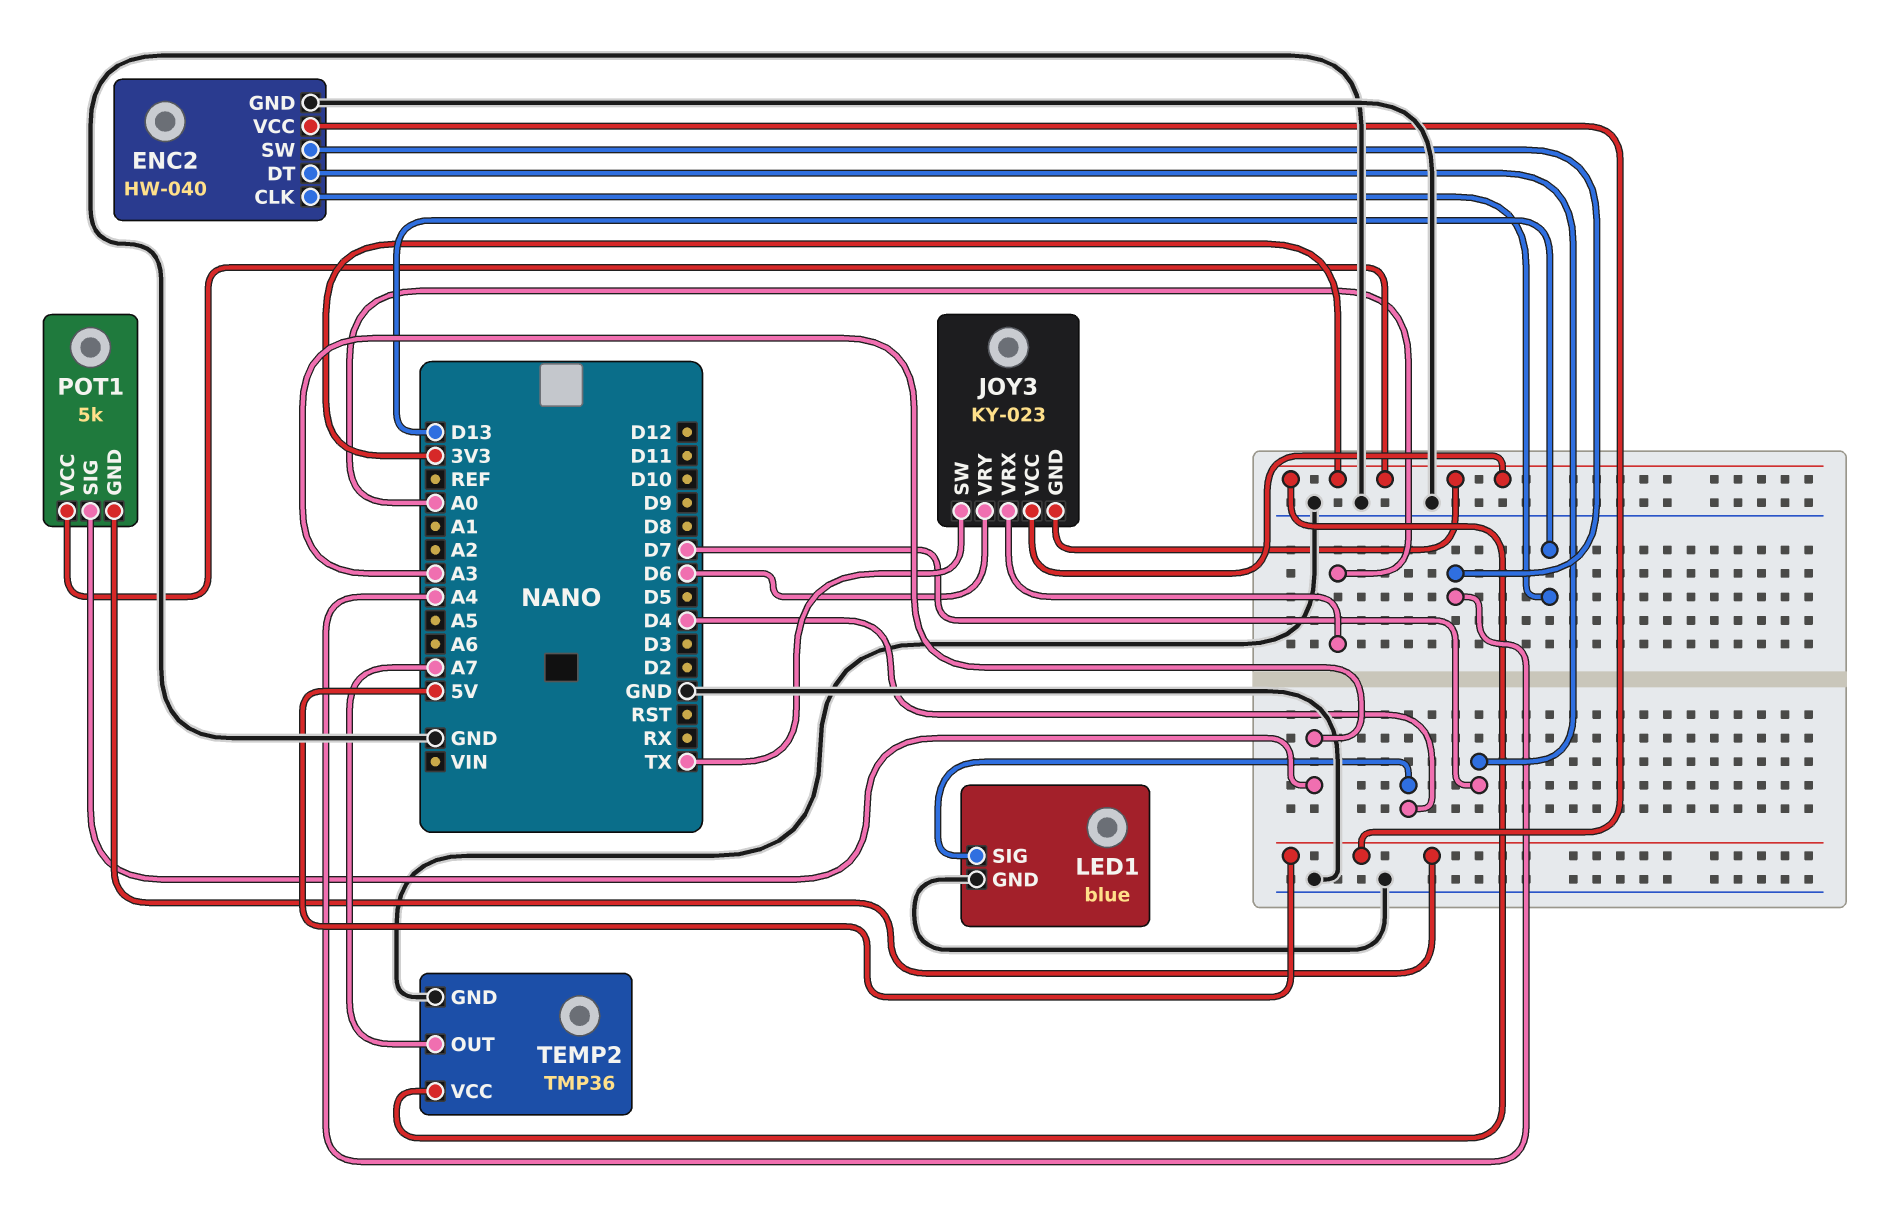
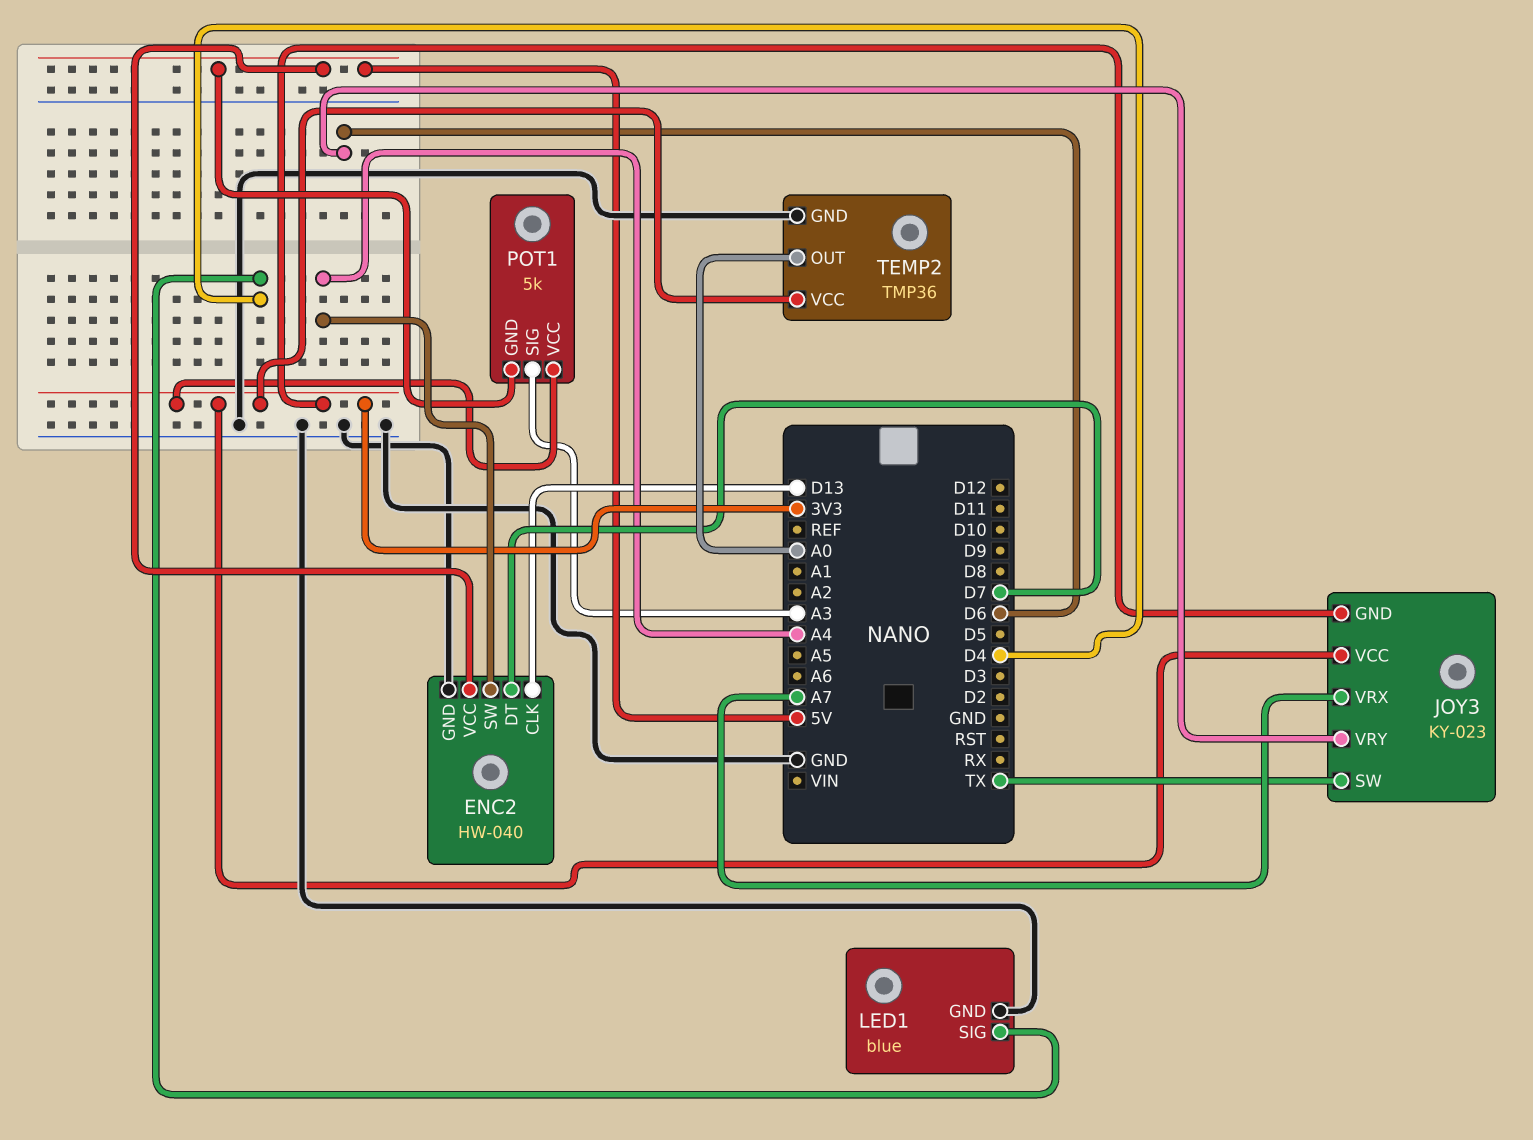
JOY3 pin VRX: A0 -> A7
TEMP2 pin OUT: A7 -> A0

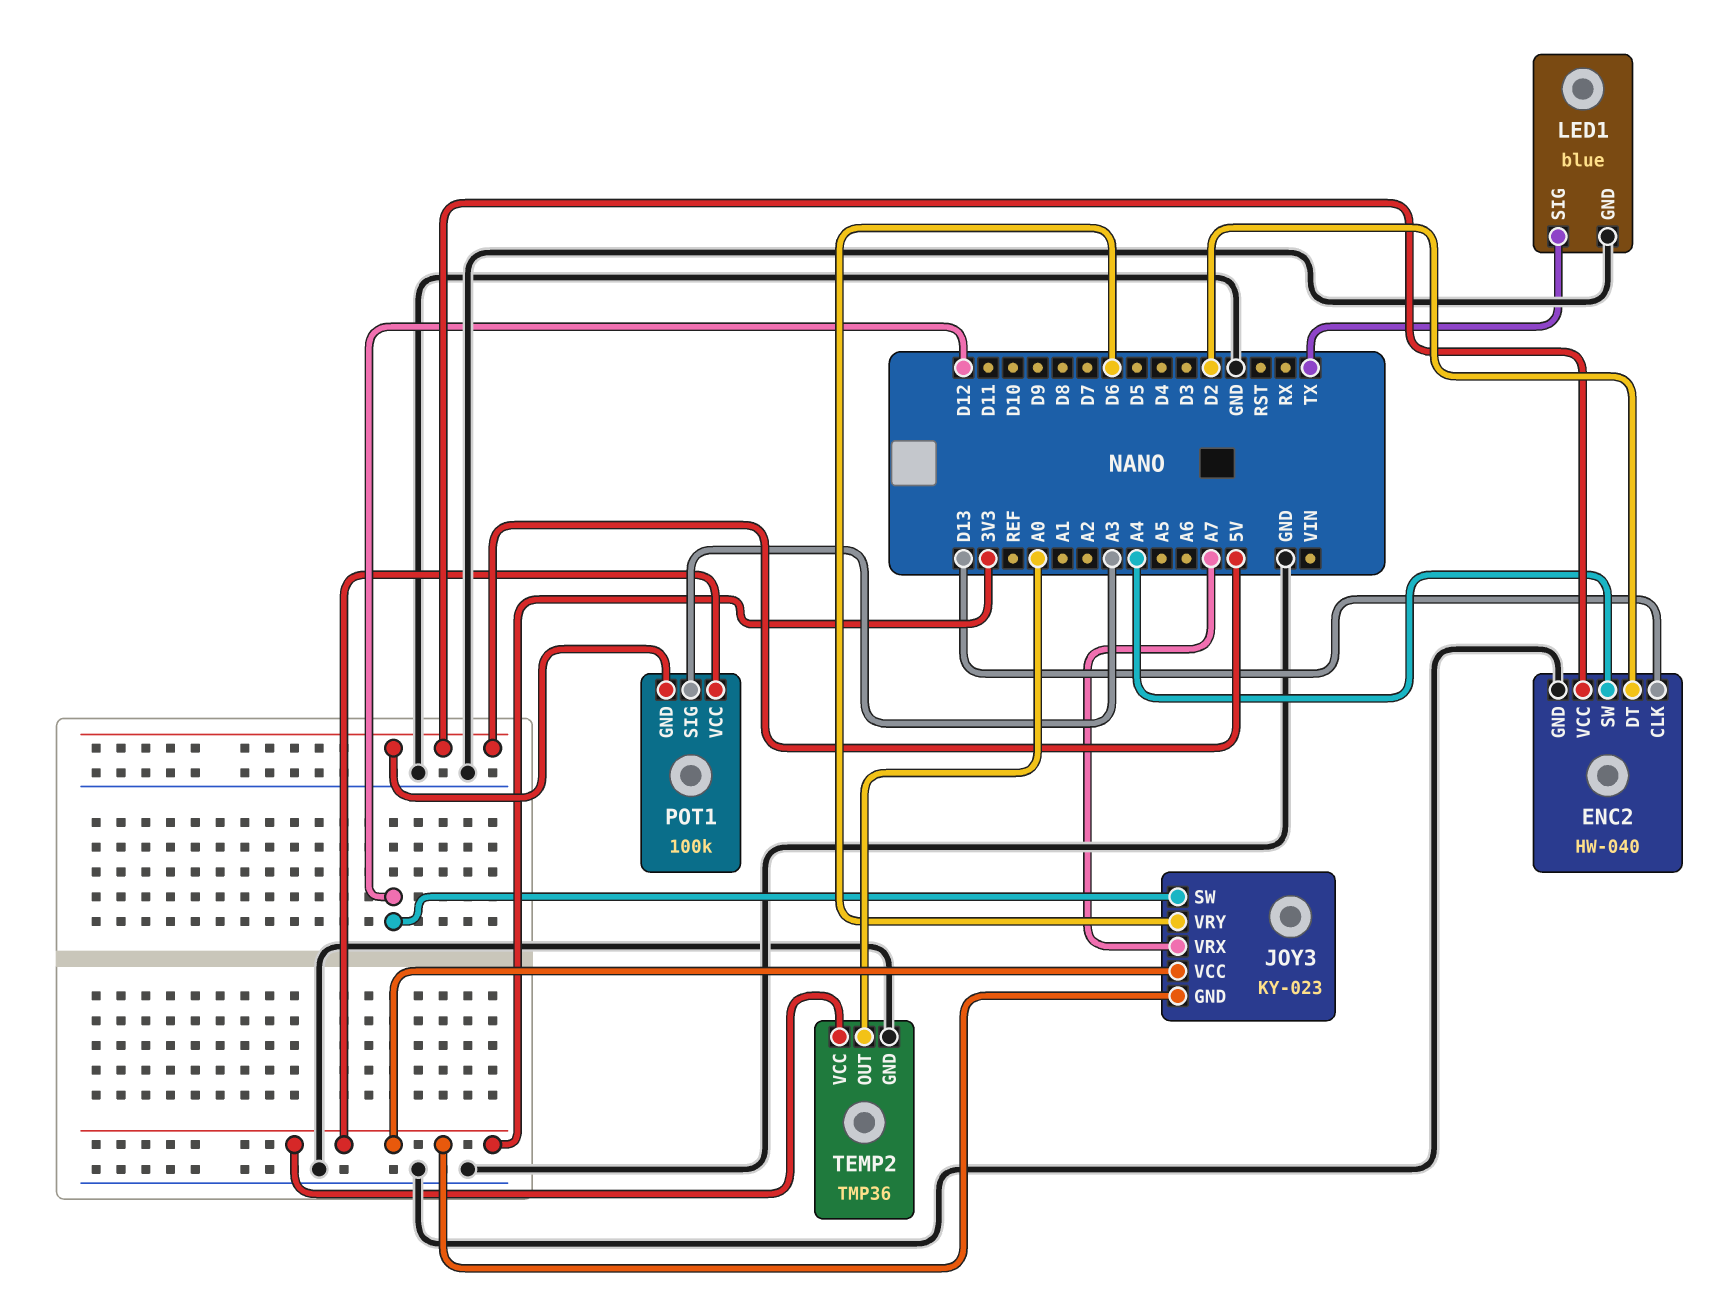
ENC2 pin DT: D7 -> D2
JOY3 pin SW: TX -> D12
LED1 pin SIG: D4 -> TX
POT1: 5k -> 100k

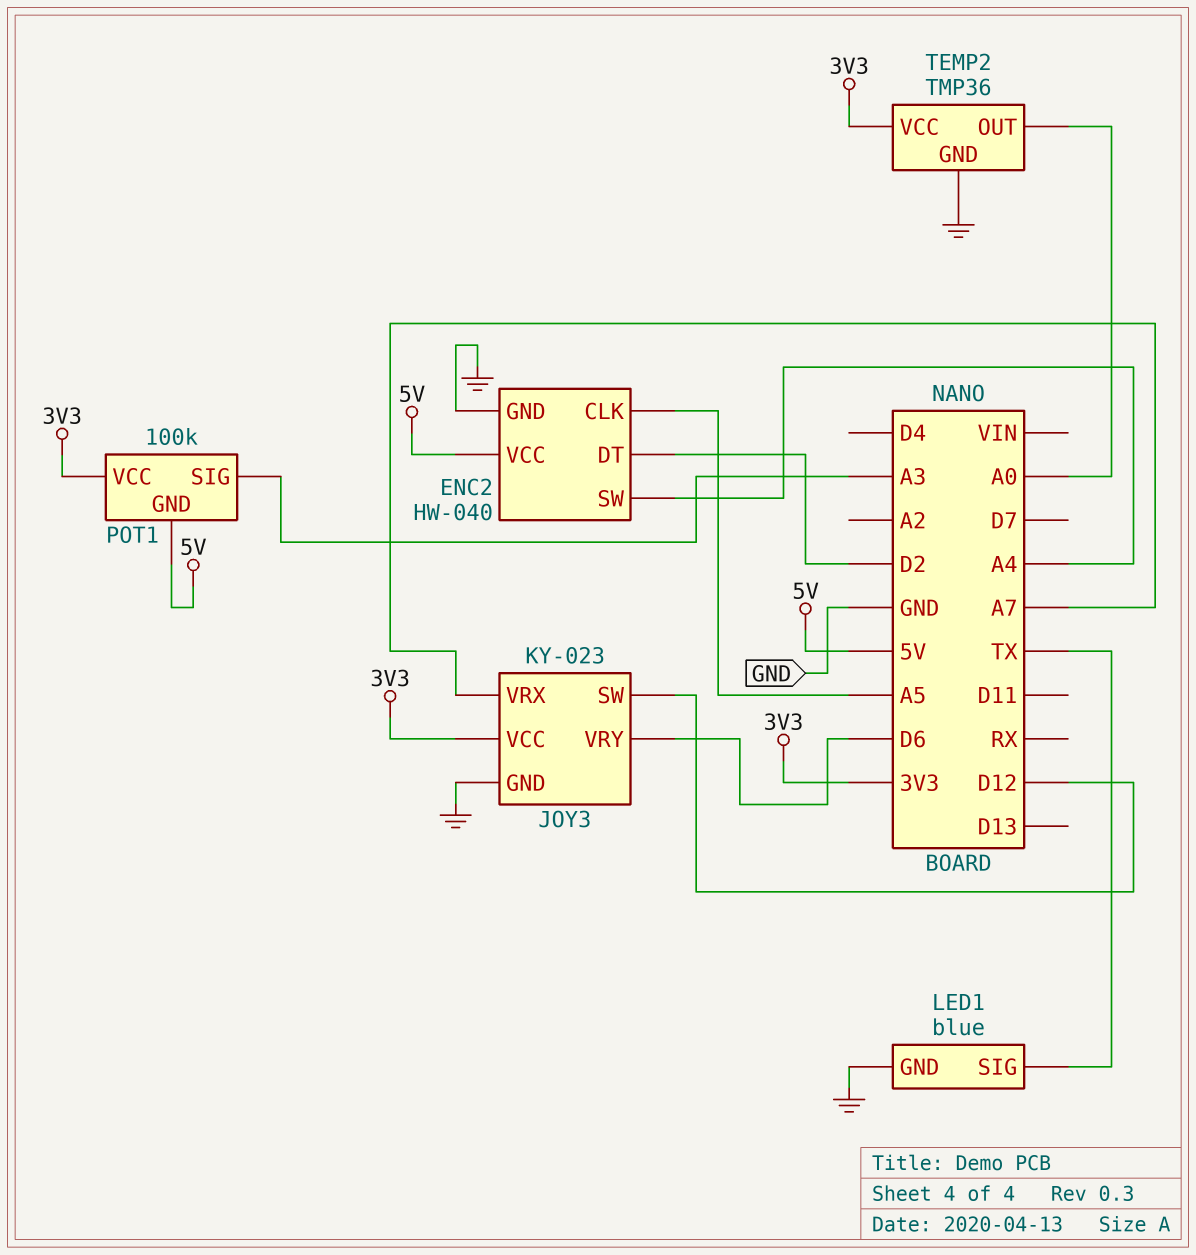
ENC2 pin CLK: D13 -> A5
JOY3 pin GND: 3V3 -> GND

